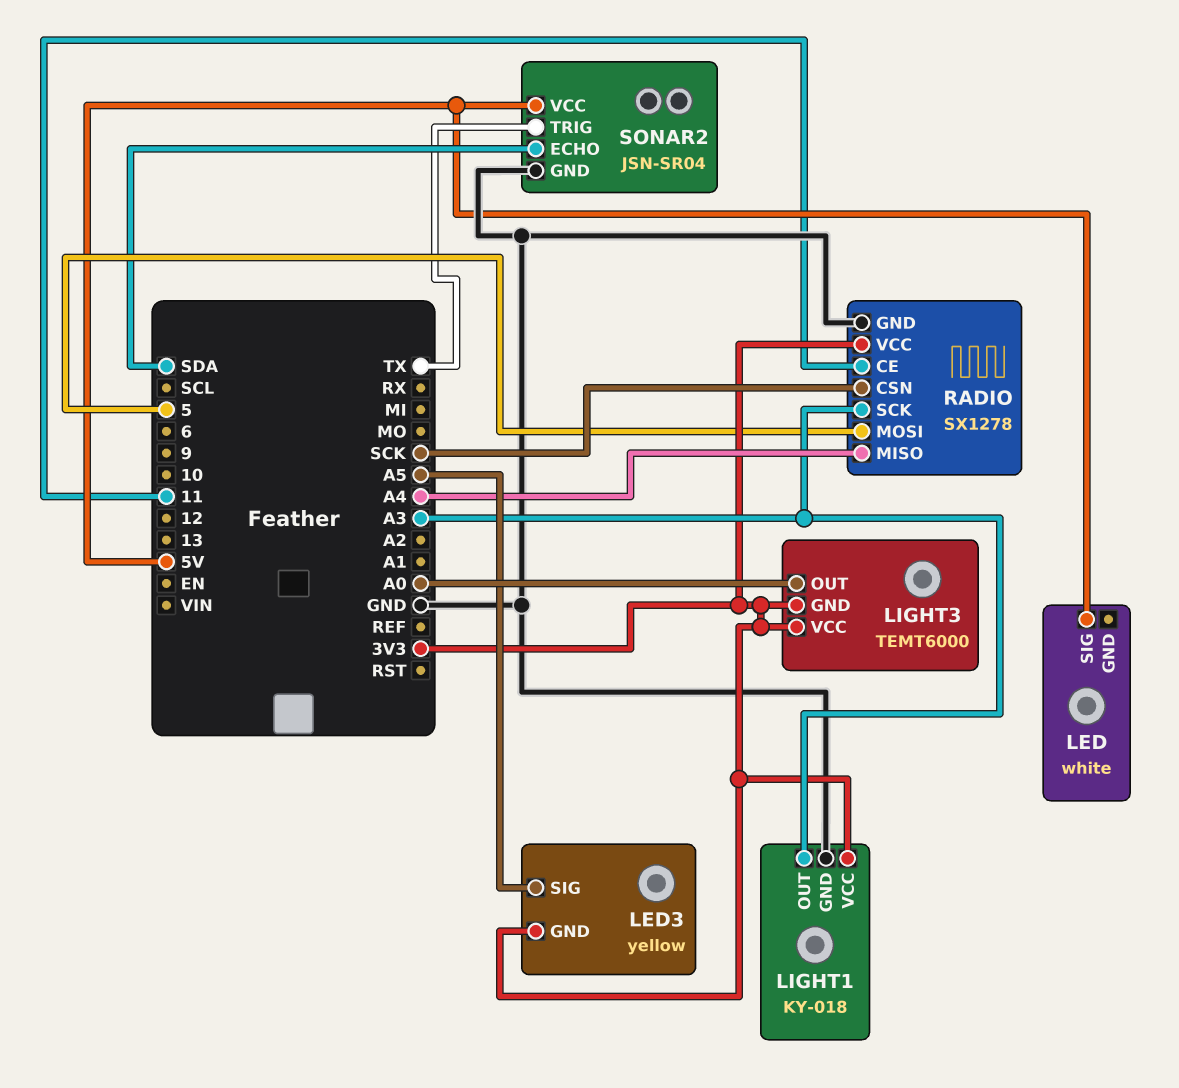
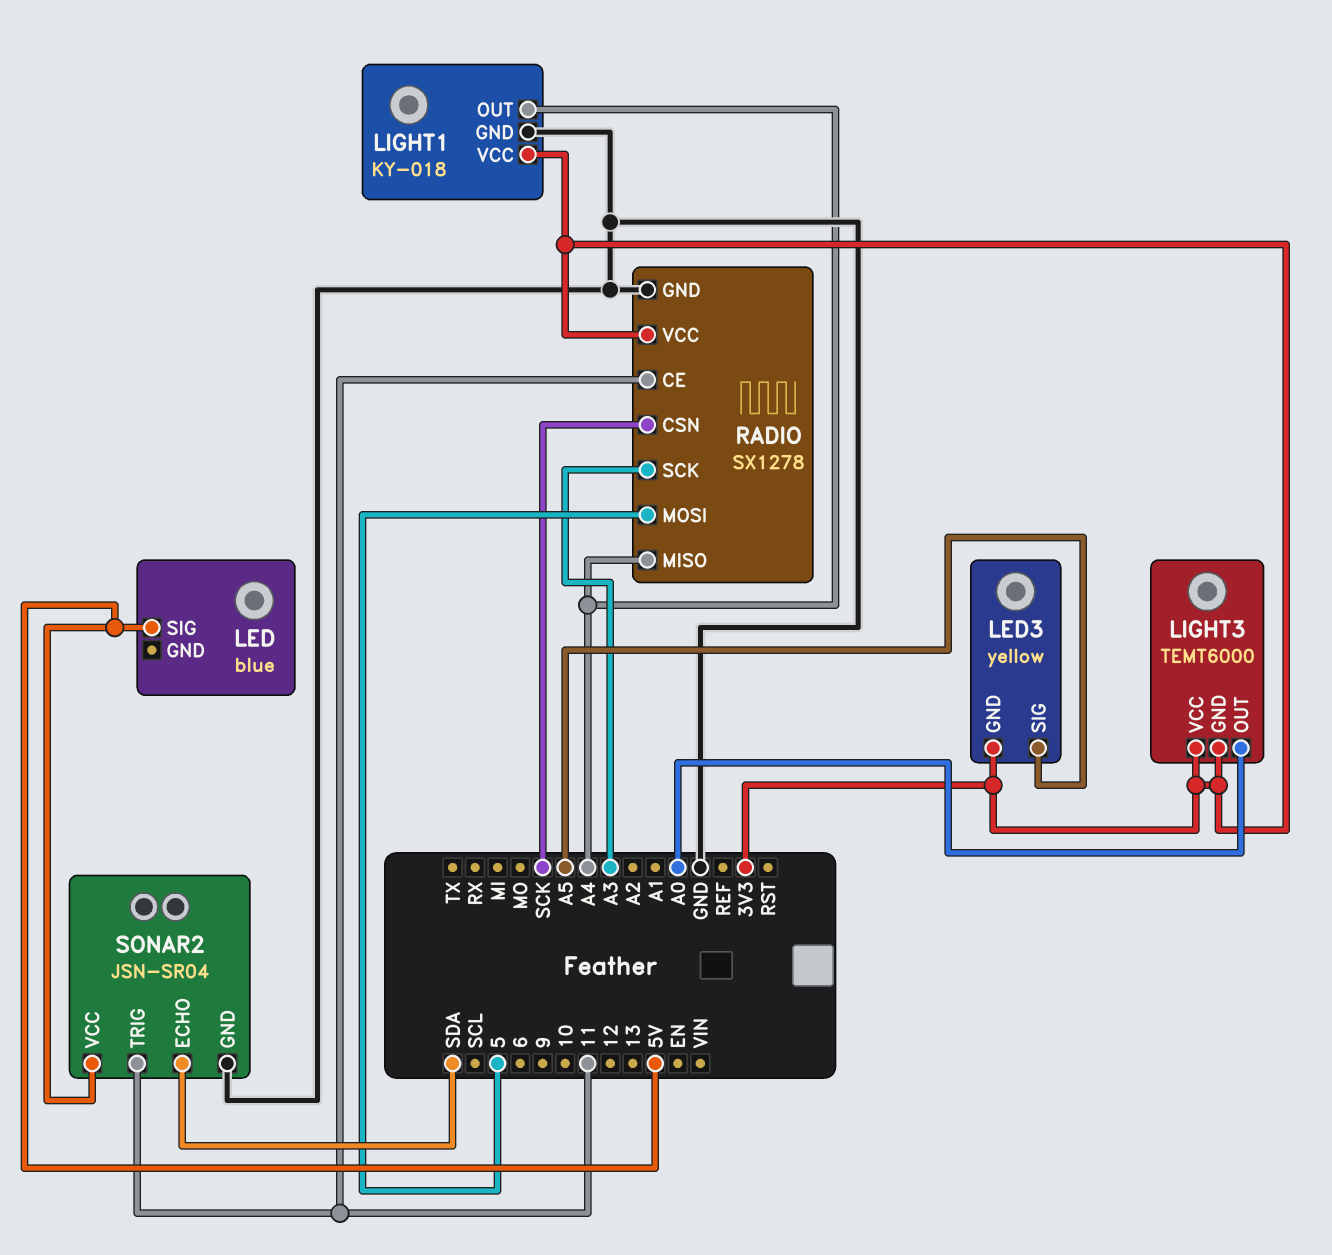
LED: white -> blue
LIGHT1 pin OUT: A3 -> A4
SONAR2 pin TRIG: TX -> 11

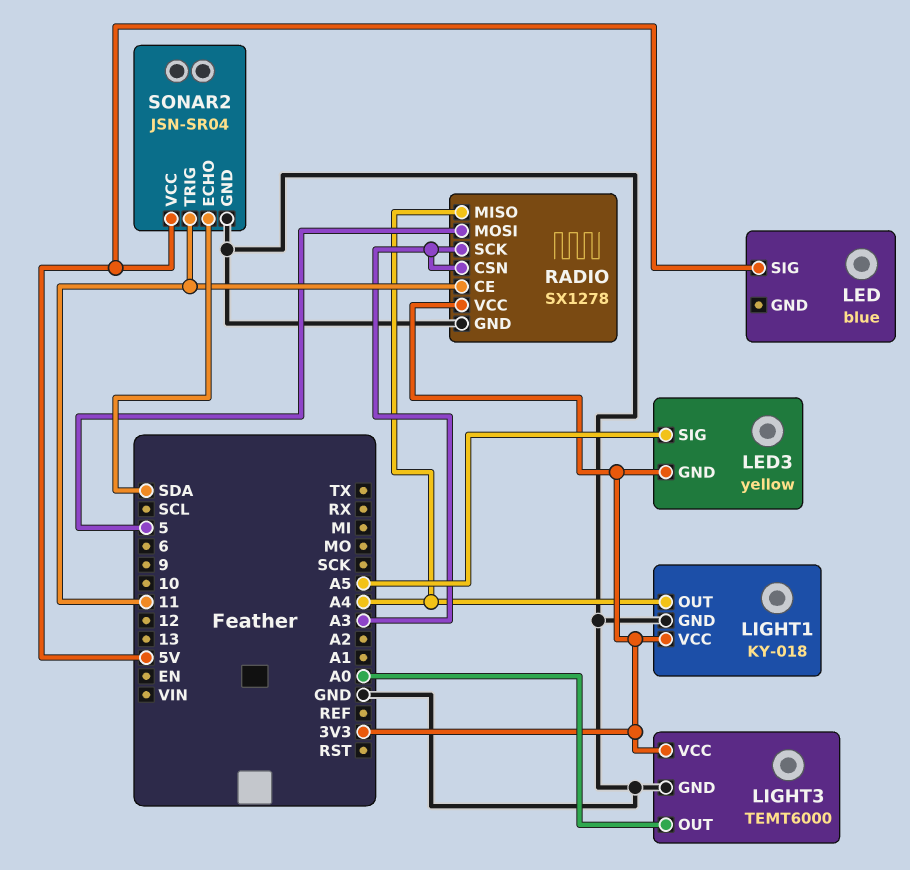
LIGHT3 pin GND: 3V3 -> GND
RADIO pin CSN: SCK -> A3

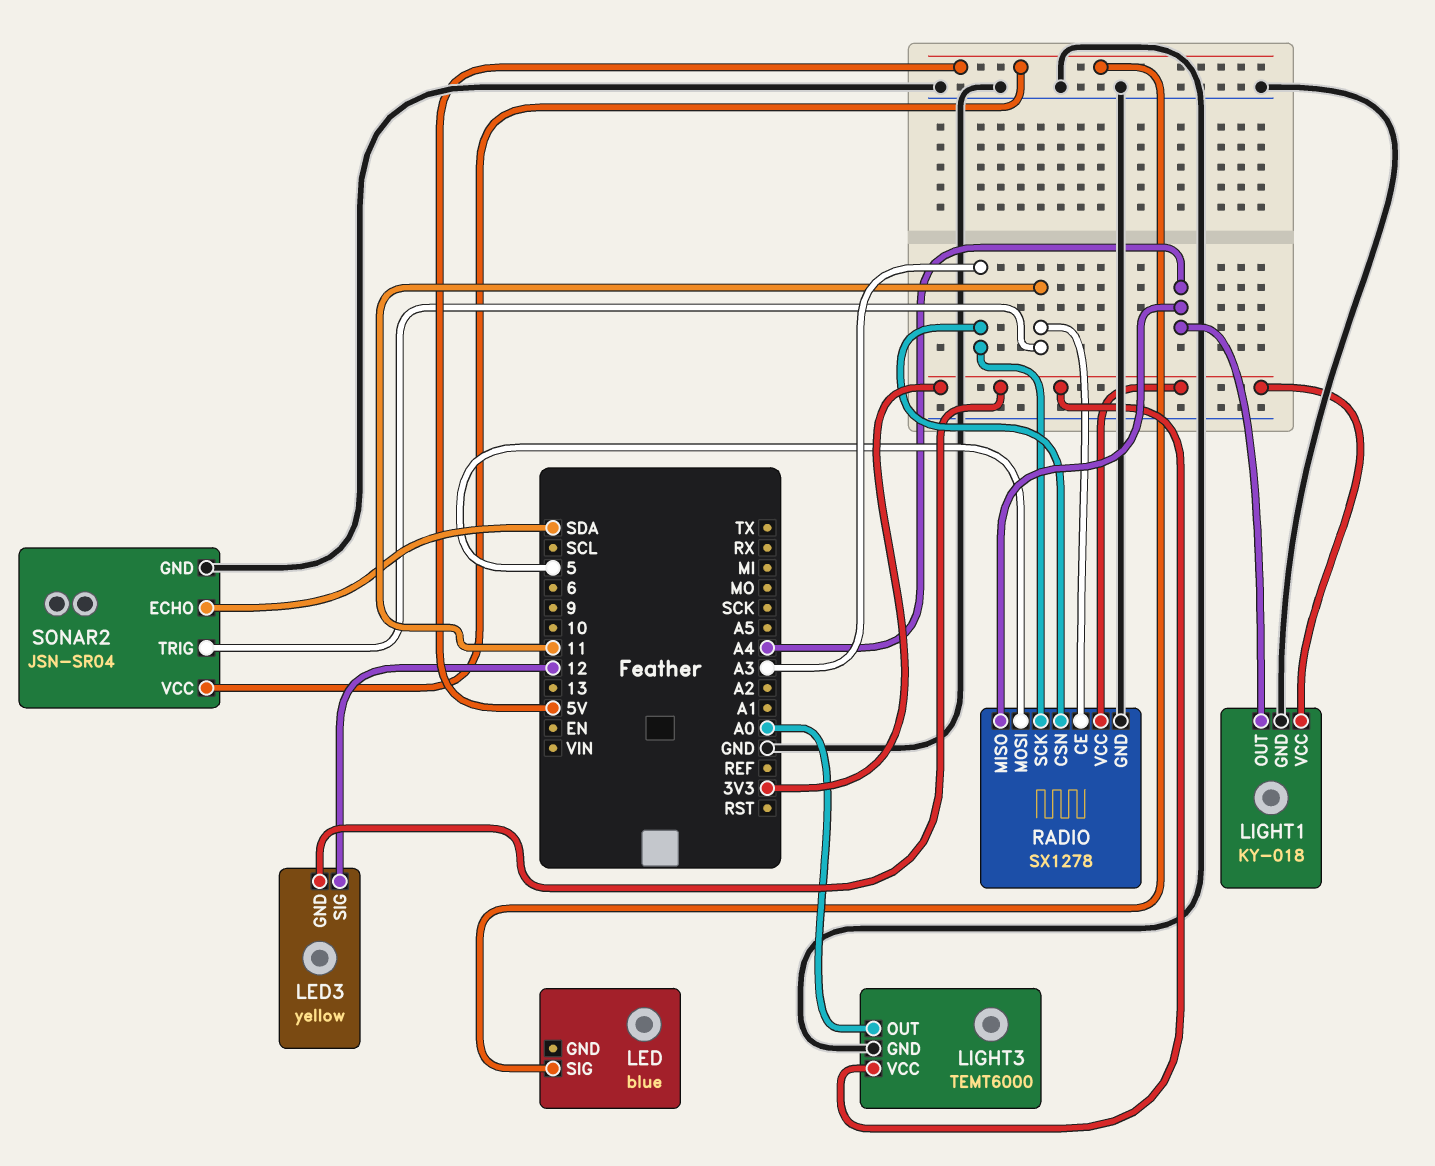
LED3 pin SIG: A5 -> 12

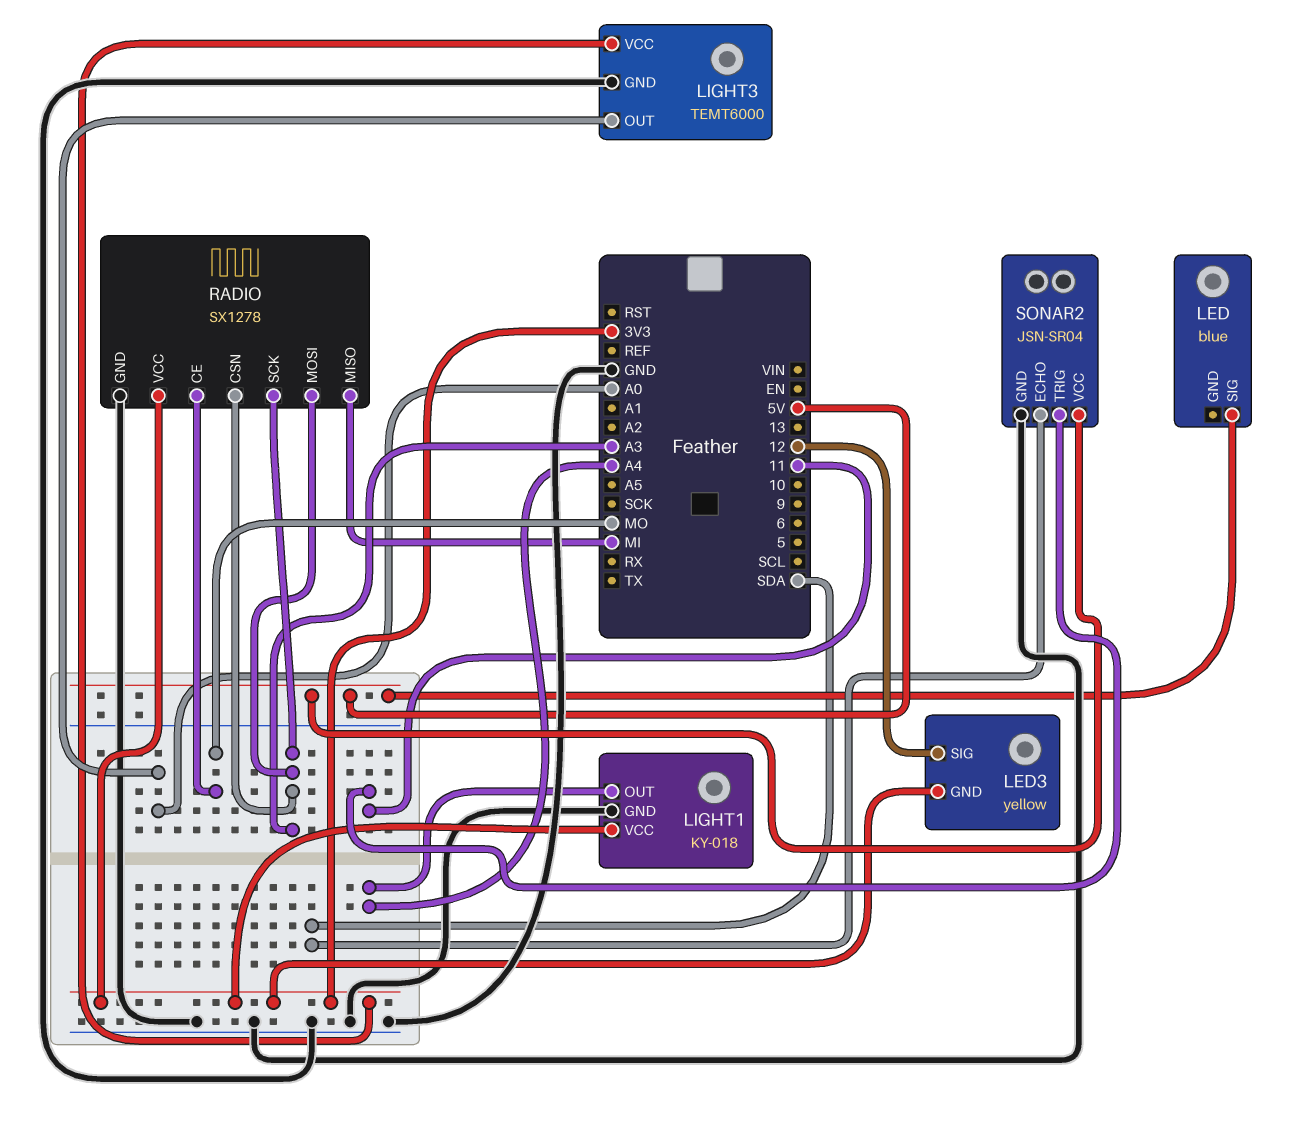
RADIO pin CE: 11 -> MO
RADIO pin MISO: A4 -> MI
RADIO pin MOSI: 5 -> A3

